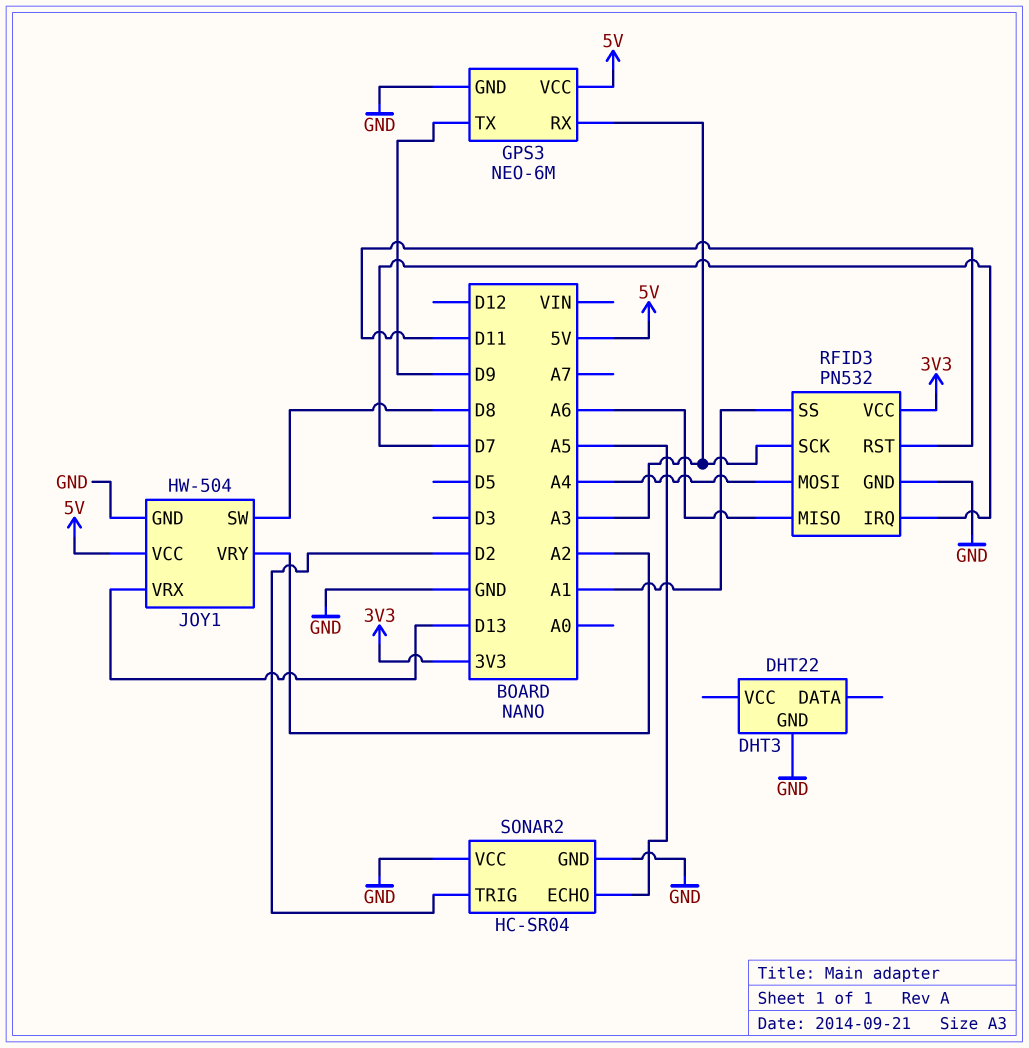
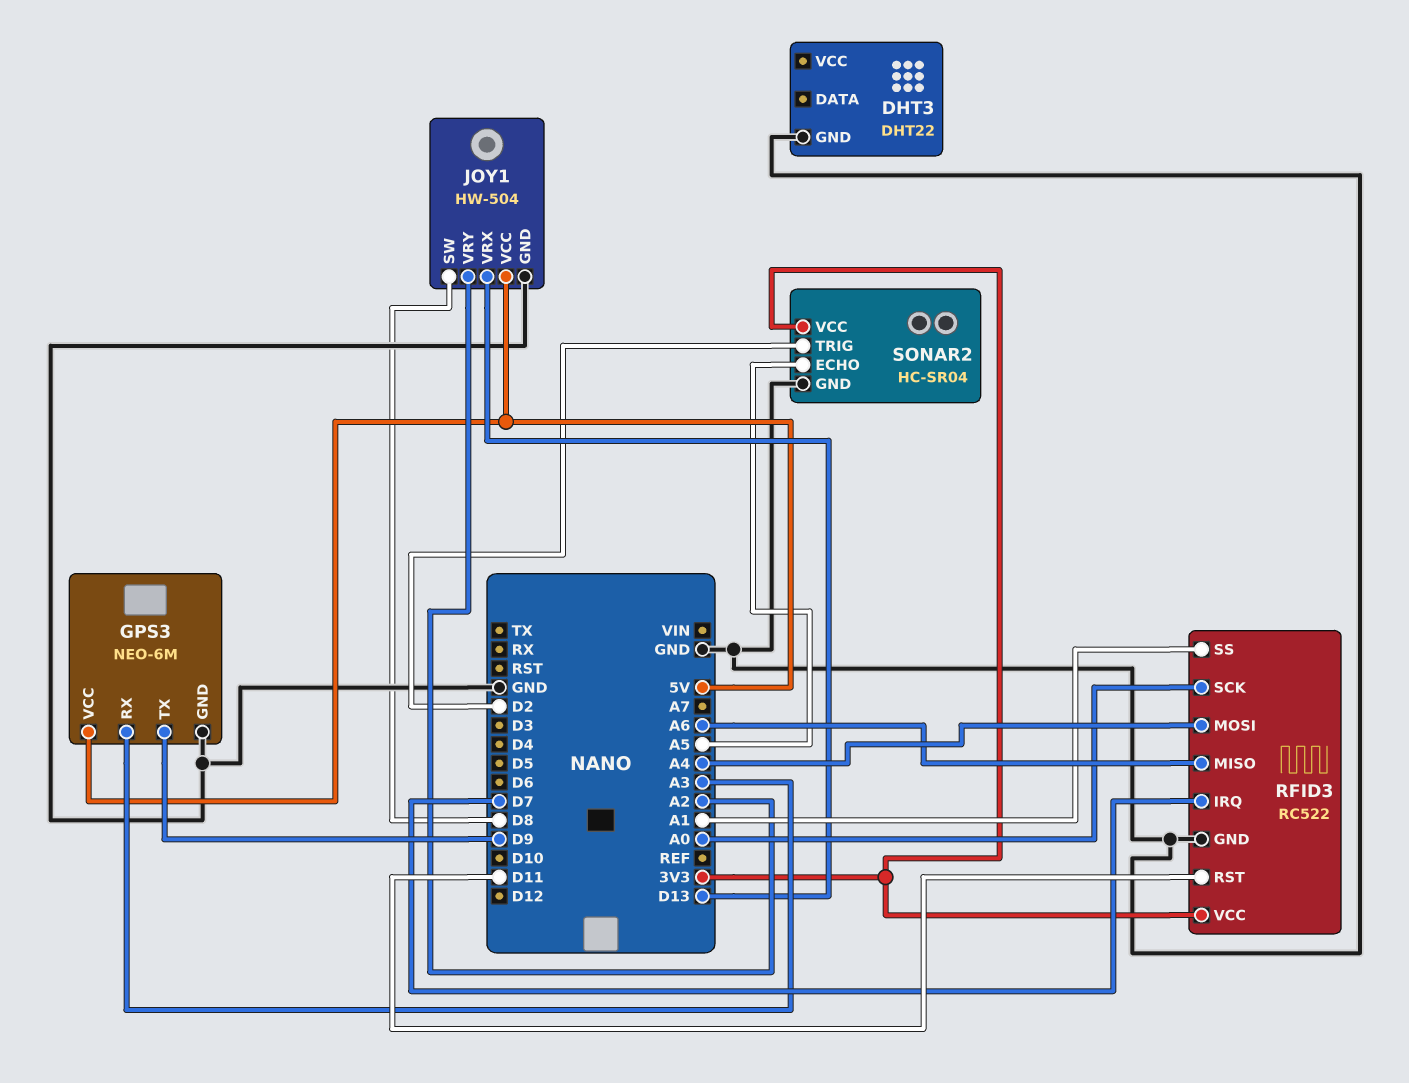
RFID3: PN532 -> RC522
RFID3 pin SCK: A3 -> A0
SONAR2 pin VCC: GND -> 3V3

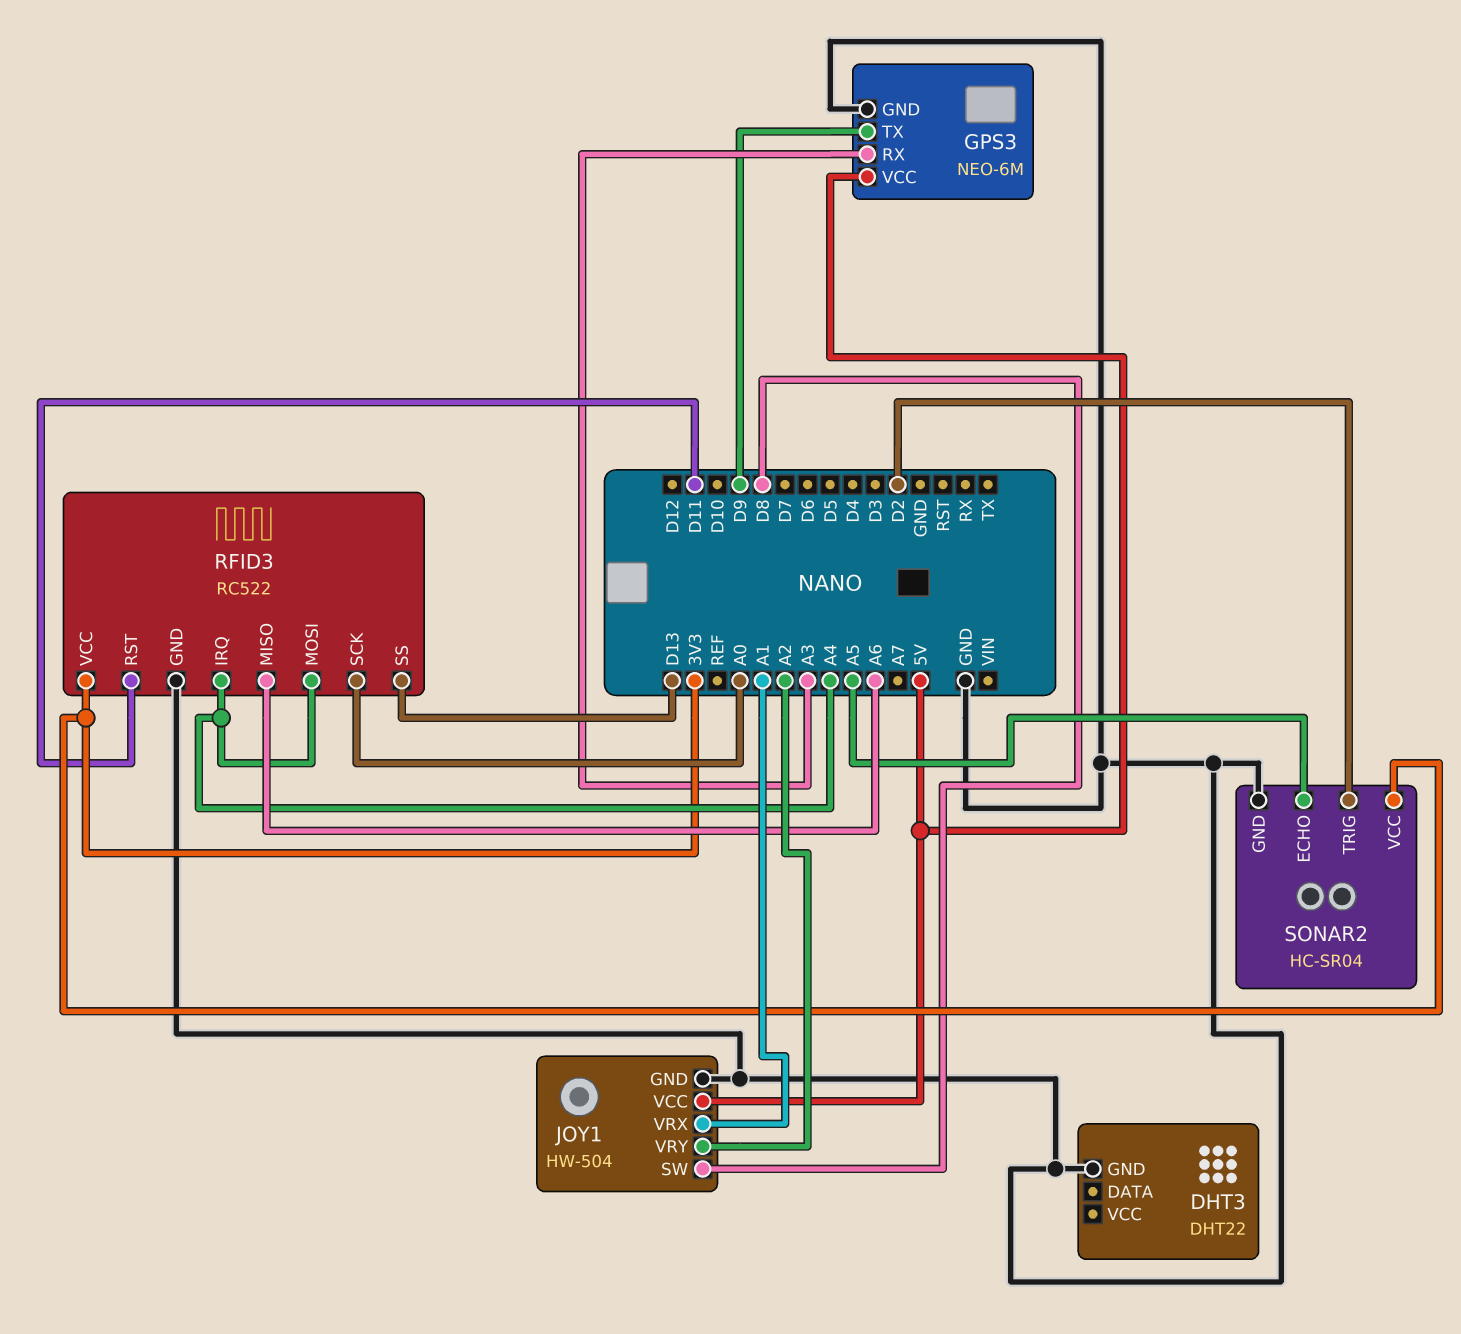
JOY1 pin VRX: D13 -> A1
RFID3 pin IRQ: D7 -> A4
RFID3 pin SS: A1 -> D13

